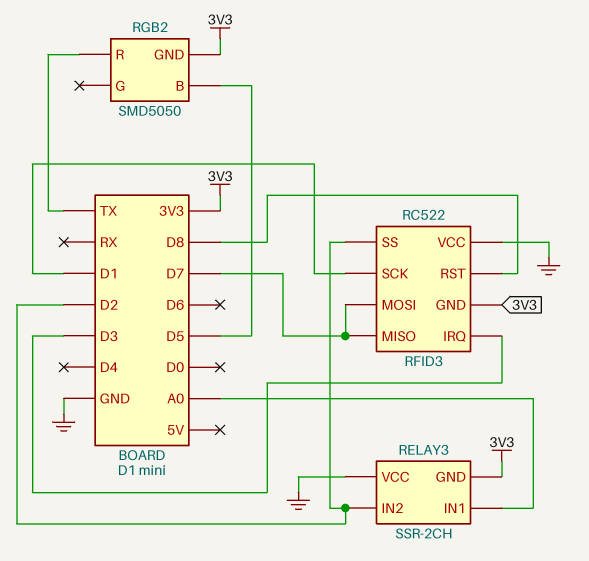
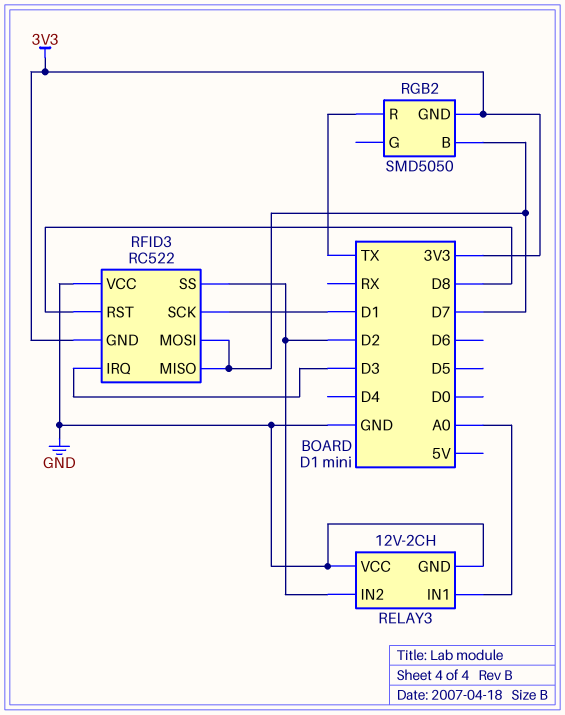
RELAY3: SSR-2CH -> 12V-2CH
RELAY3 pin GND: 3V3 -> GND
RGB2 pin B: D5 -> D7

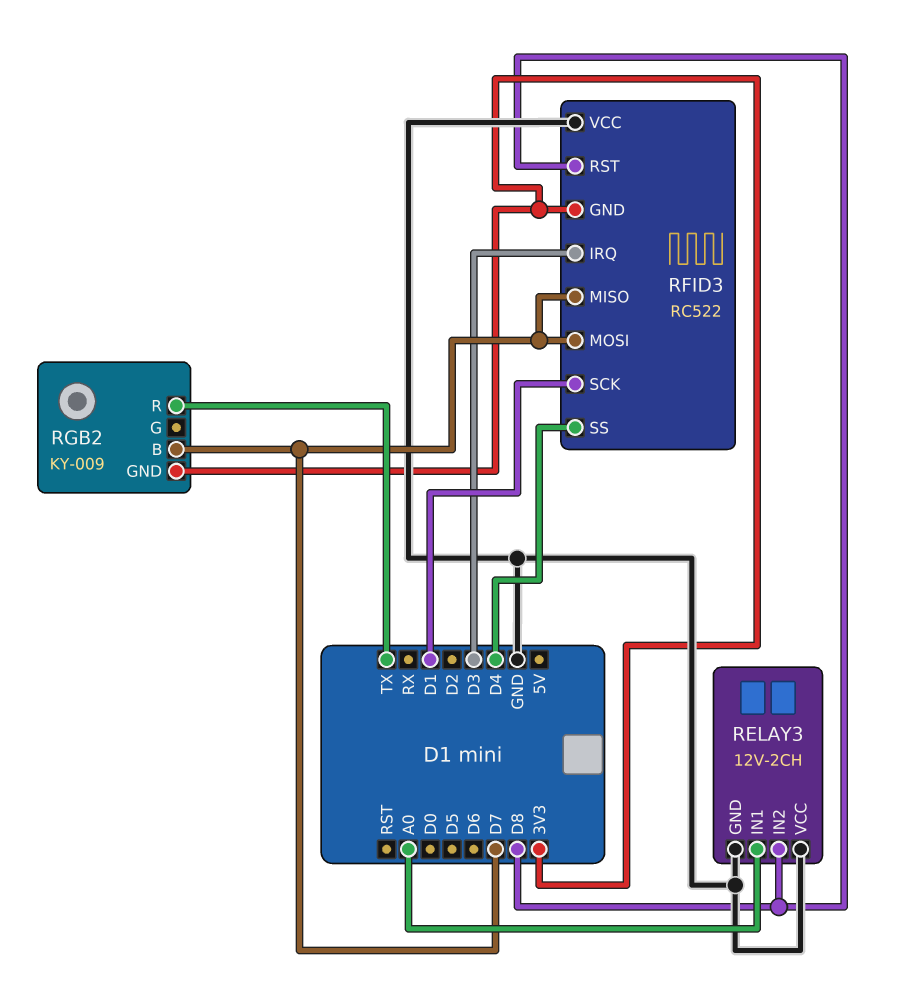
RELAY3 pin IN2: D2 -> D8
RFID3 pin SS: D2 -> D4
RGB2: SMD5050 -> KY-009

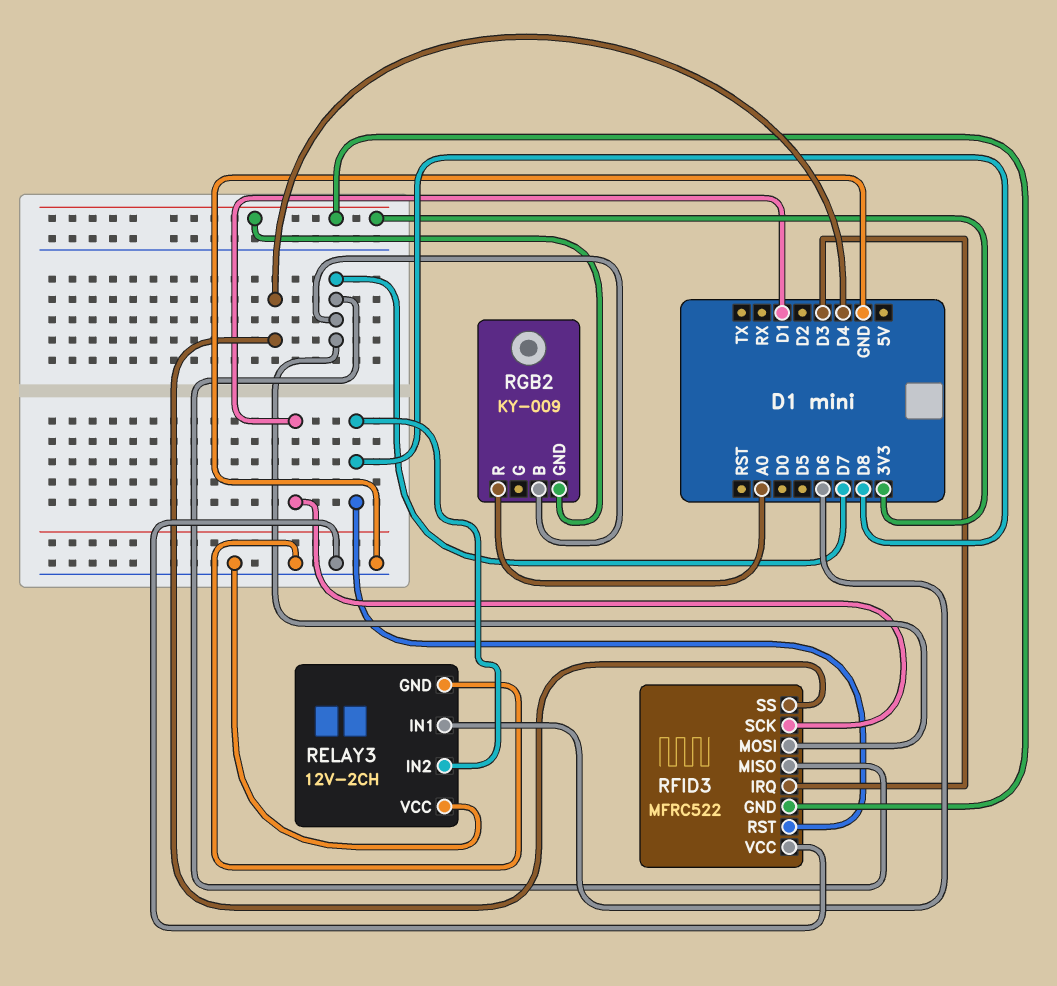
RELAY3 pin IN1: A0 -> D6
RFID3: RC522 -> MFRC522
RGB2 pin R: TX -> A0

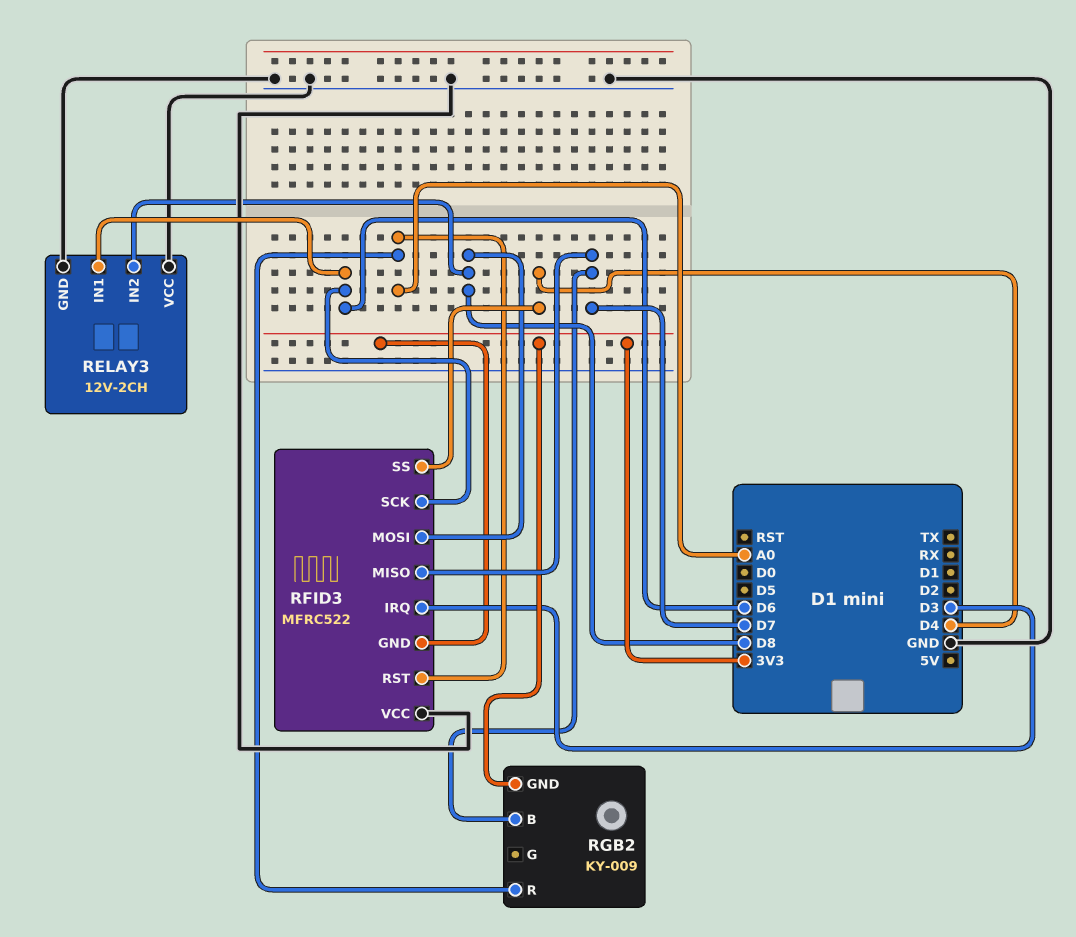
RFID3 pin MOSI: D7 -> D8
RFID3 pin RST: D8 -> A0
RFID3 pin SCK: D1 -> D6

